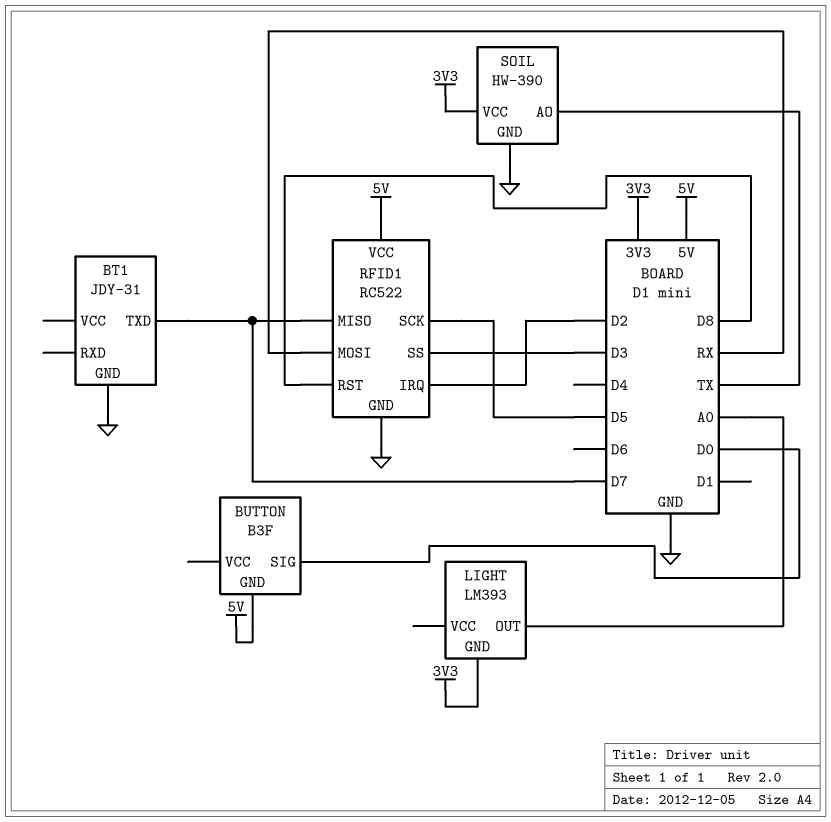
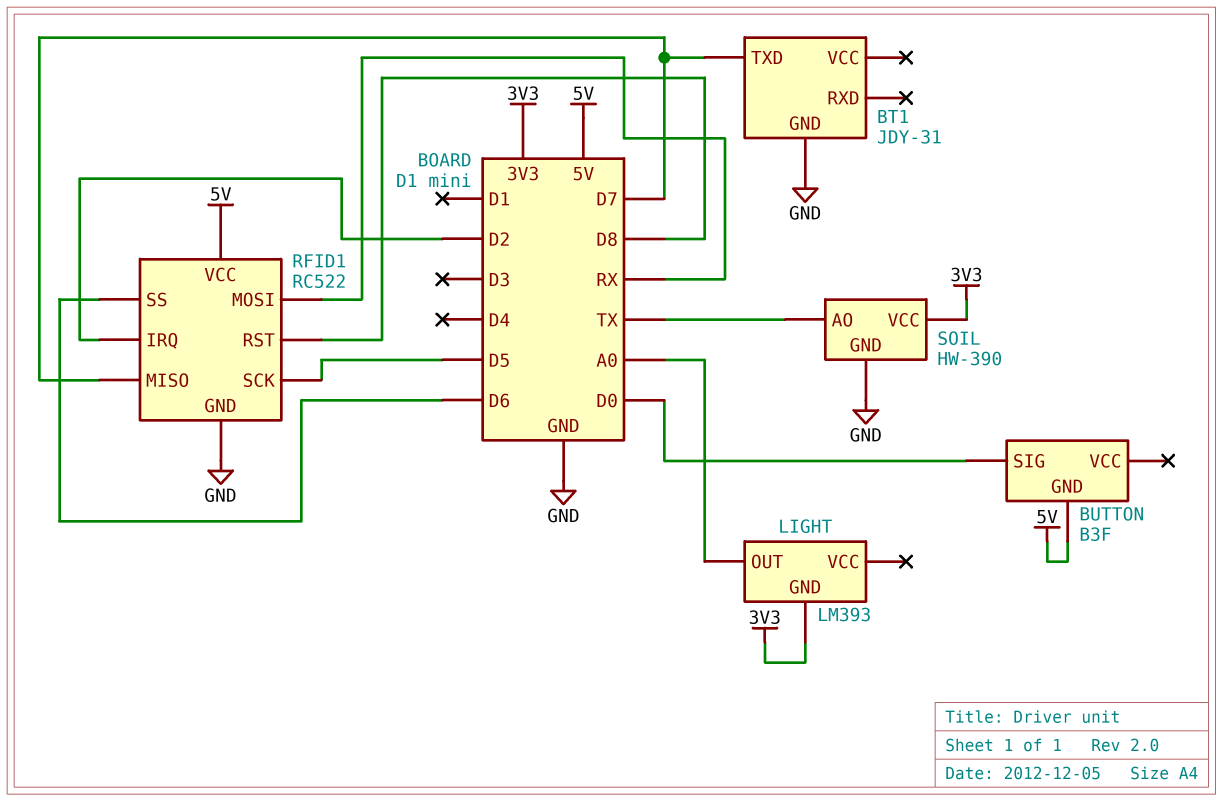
RFID1 pin SS: D3 -> D6

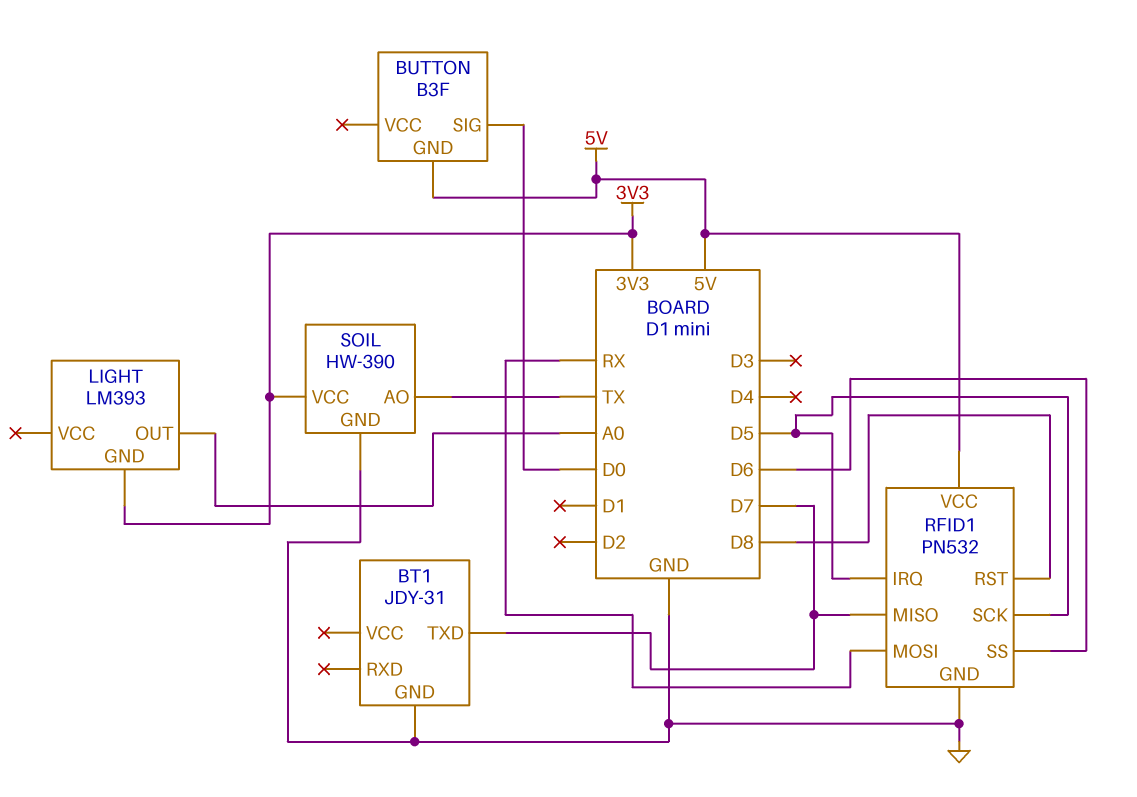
RFID1: RC522 -> PN532
RFID1 pin IRQ: D2 -> D5

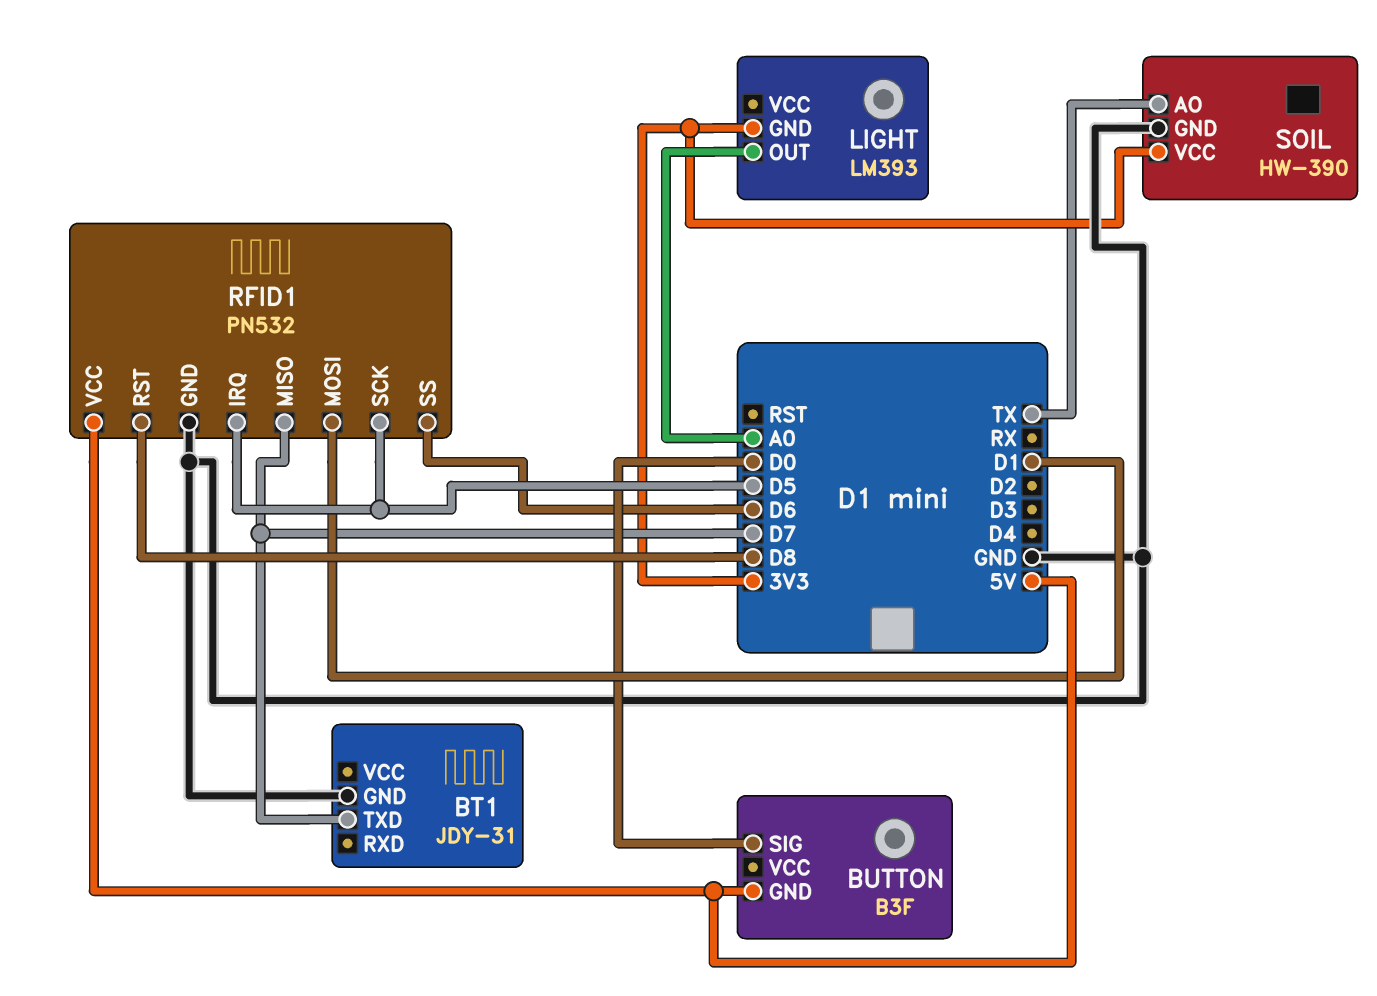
RFID1 pin MOSI: RX -> D1

